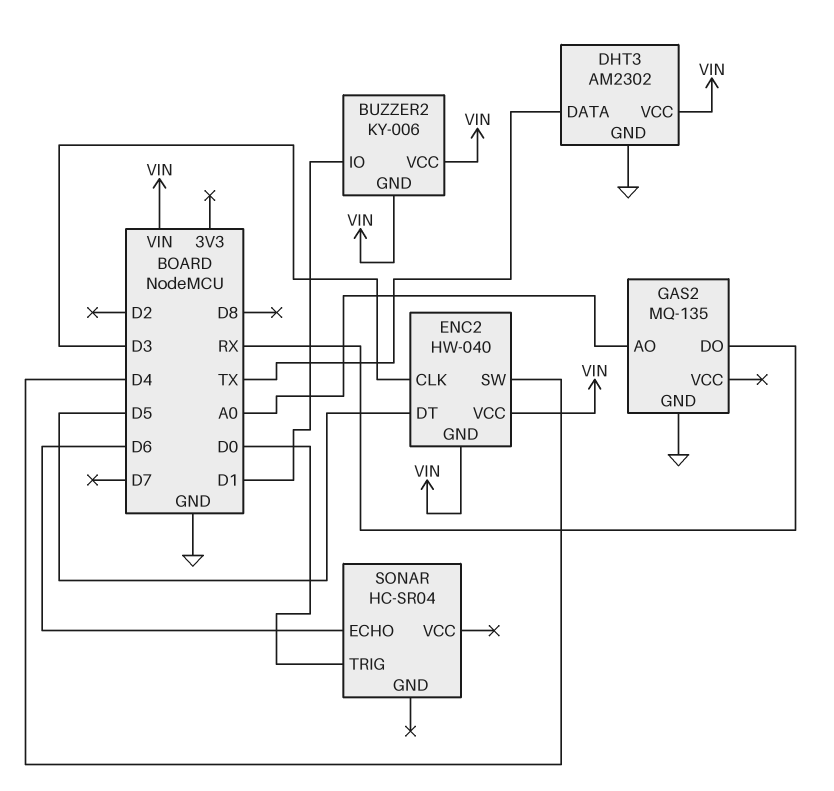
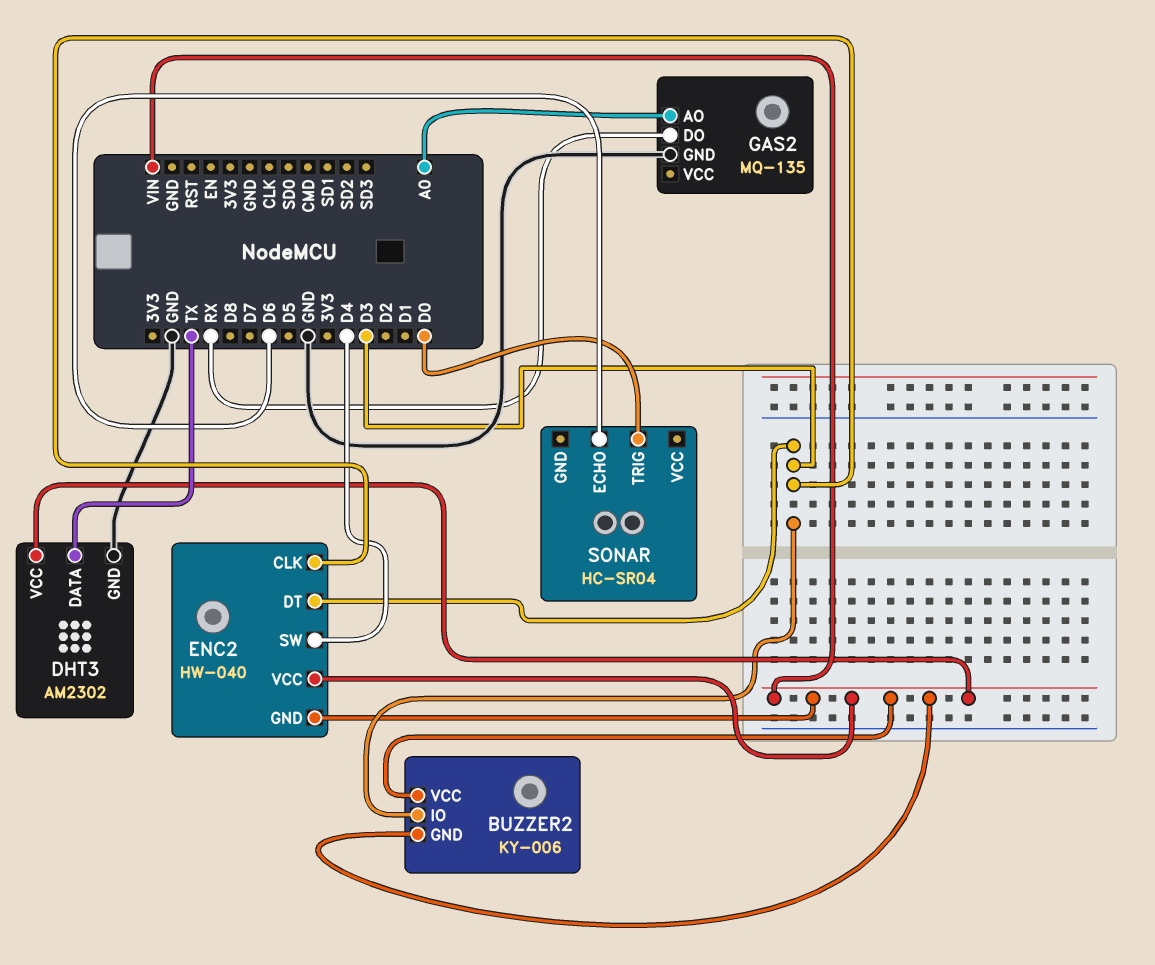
BUZZER2 pin IO: D1 -> D3
ENC2 pin DT: D5 -> D3

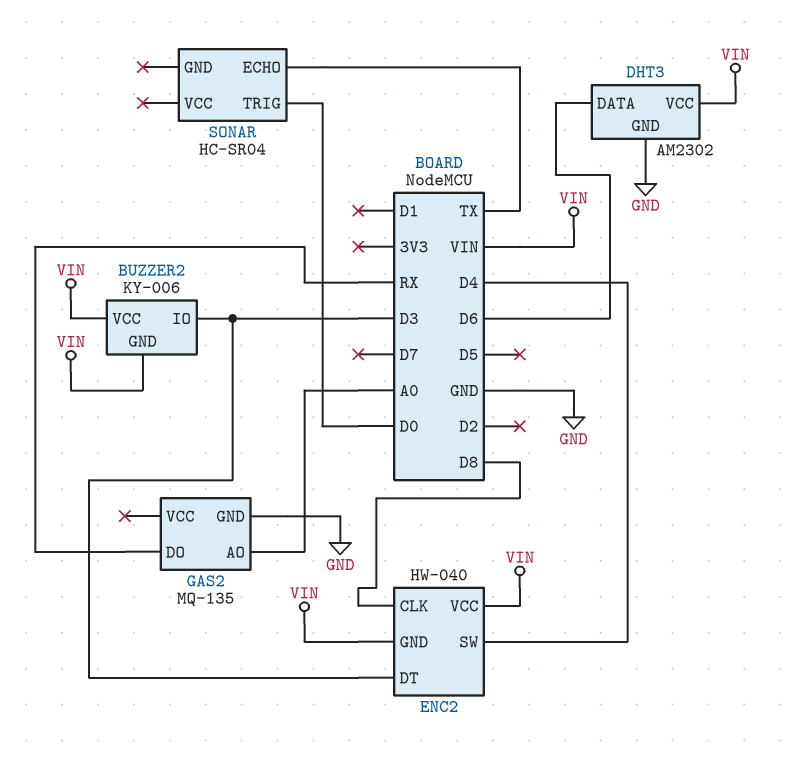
DHT3 pin DATA: TX -> D6
ENC2 pin CLK: D3 -> D8
SONAR pin ECHO: D6 -> TX

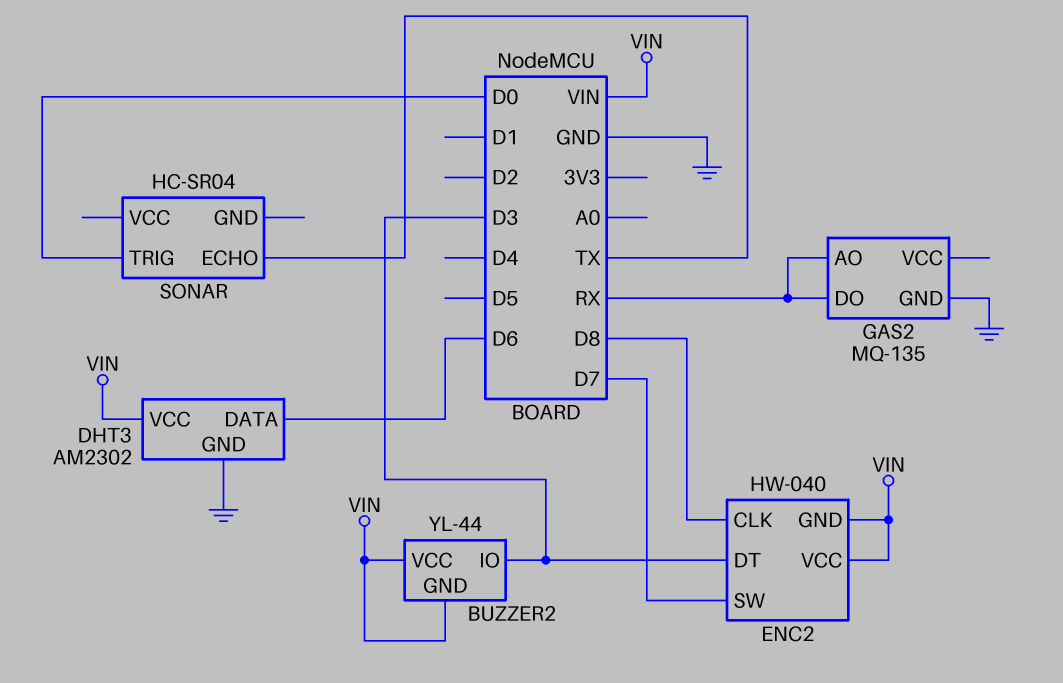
BUZZER2: KY-006 -> YL-44
ENC2 pin SW: D4 -> D7
GAS2 pin AO: A0 -> RX

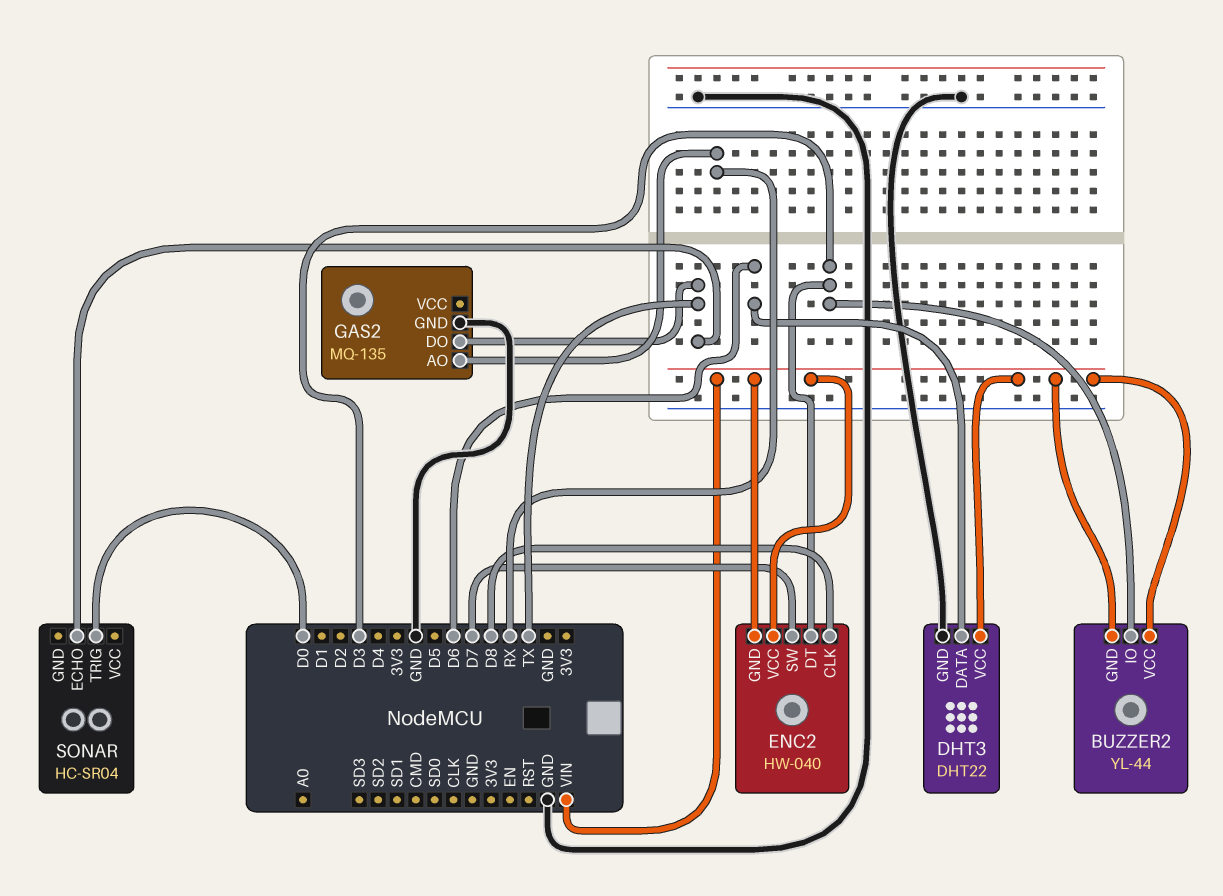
DHT3: AM2302 -> DHT22
GAS2 pin DO: RX -> TX

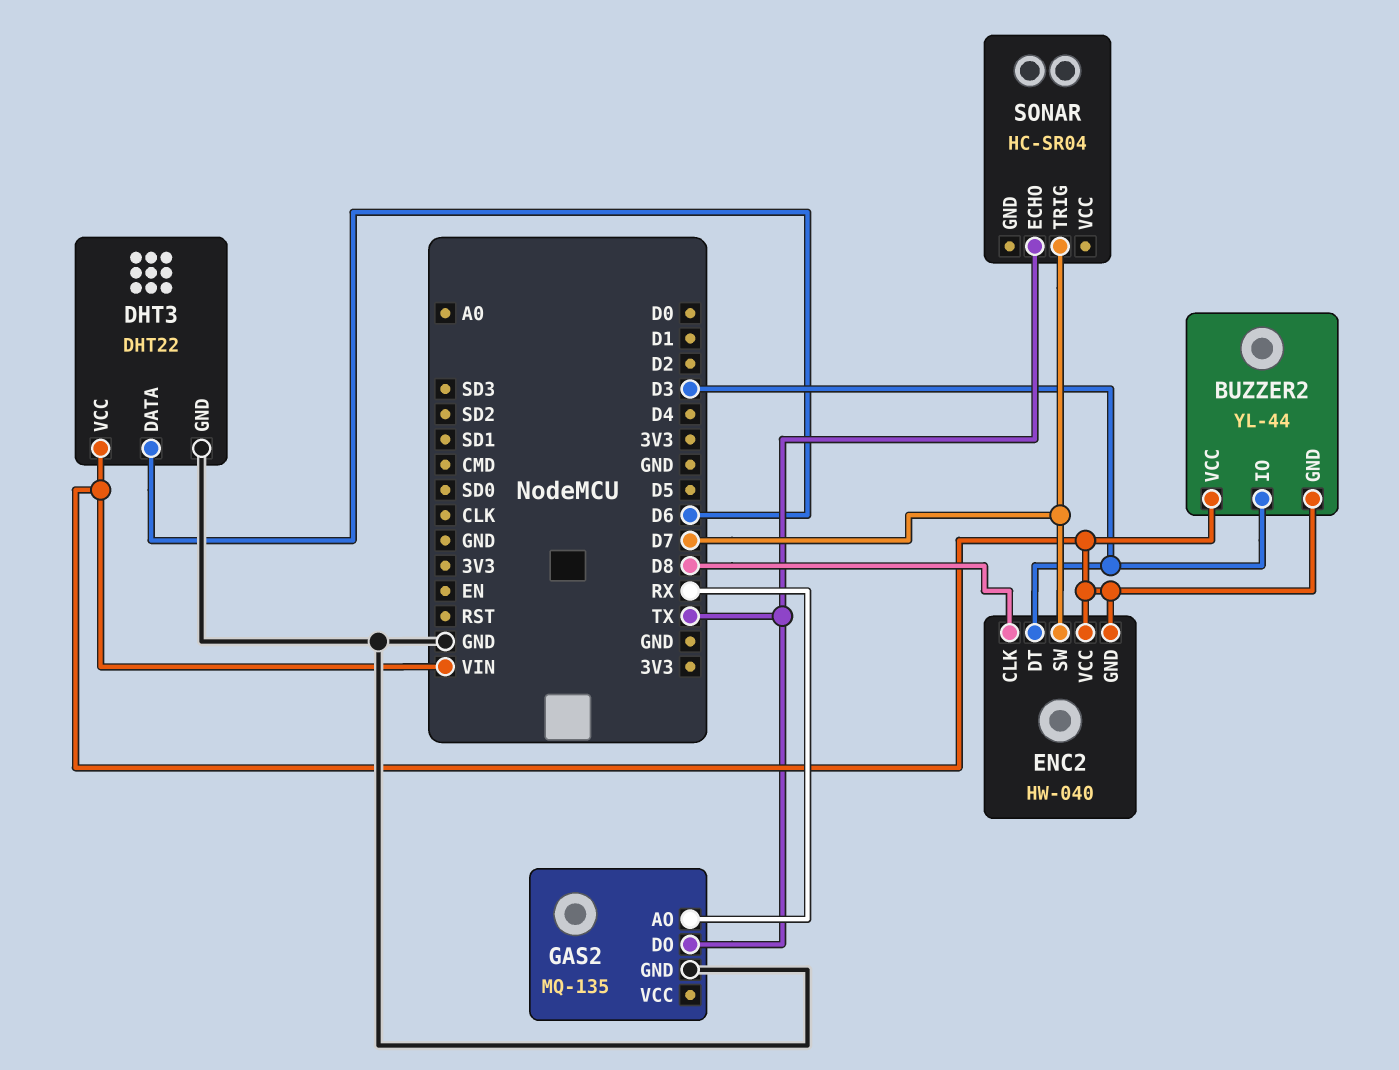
SONAR pin TRIG: D0 -> D7

